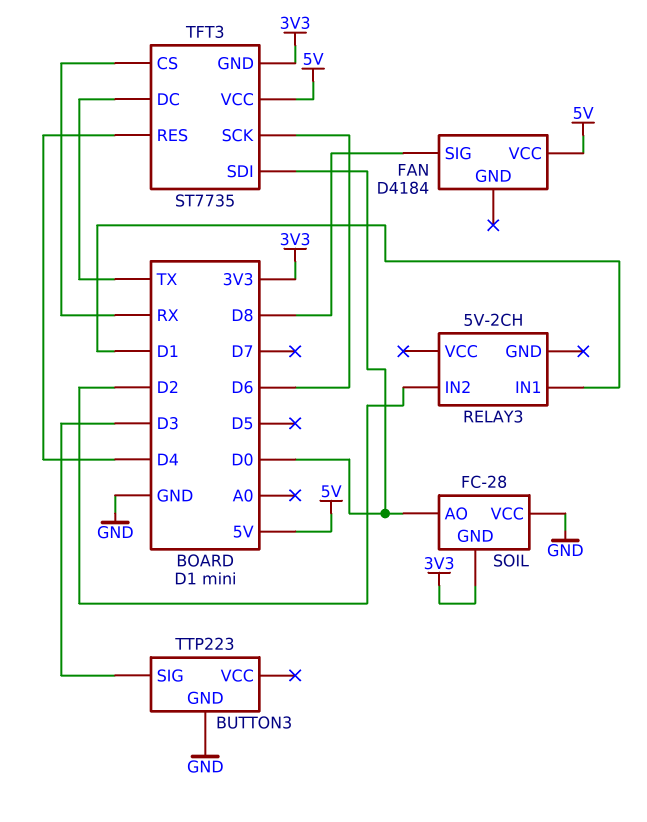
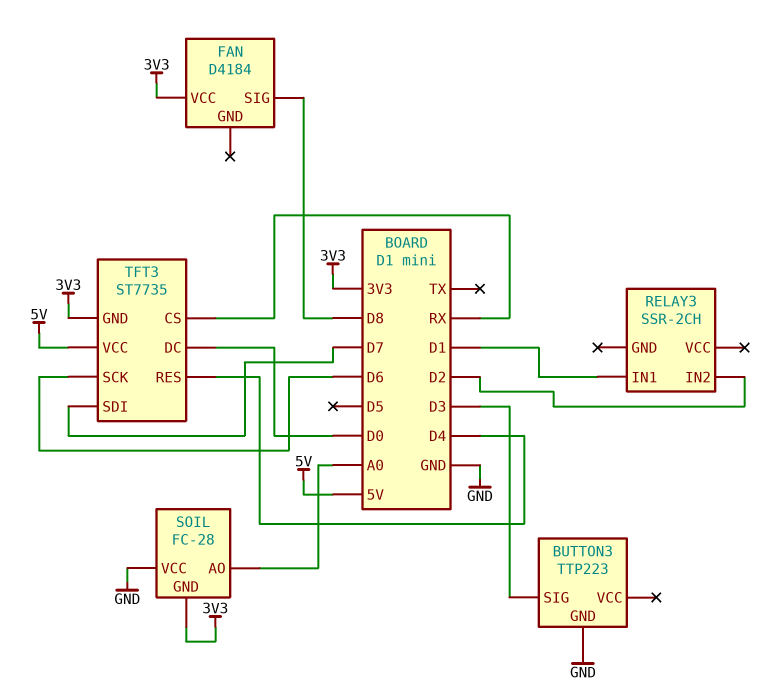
FAN pin VCC: 5V -> 3V3
RELAY3: 5V-2CH -> SSR-2CH
SOIL pin AO: D0 -> A0
TFT3 pin DC: TX -> D0
TFT3 pin SDI: D0 -> D7

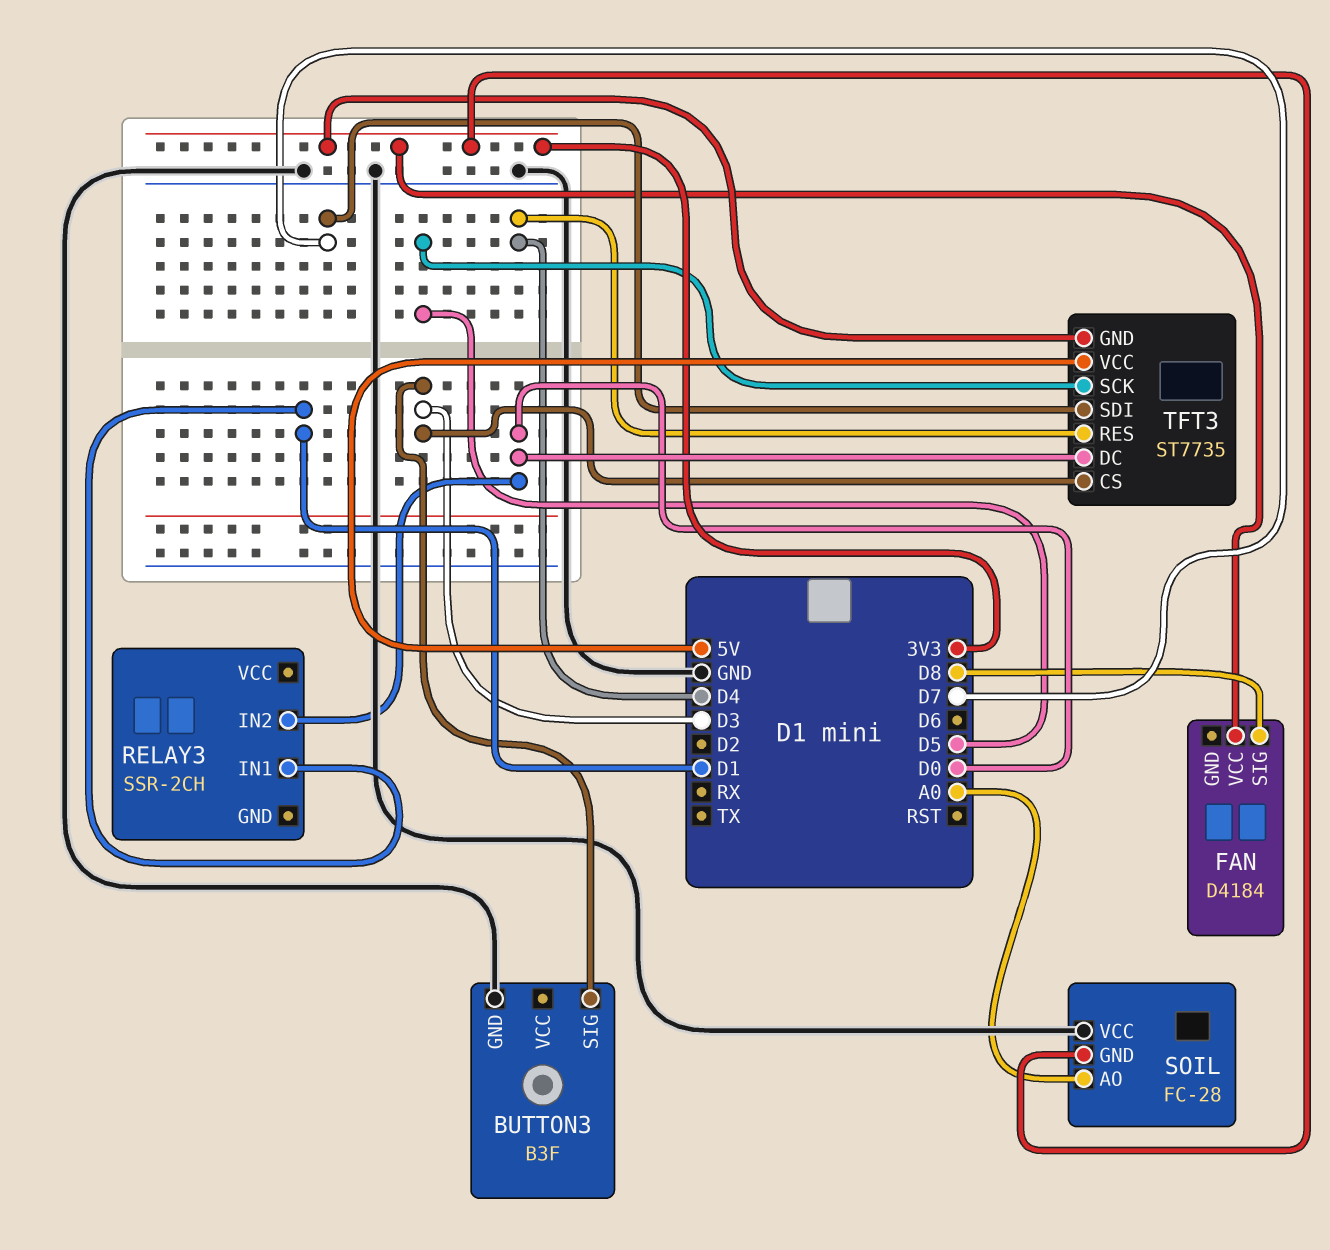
BUTTON3: TTP223 -> B3F
RELAY3 pin IN2: D2 -> D0
TFT3 pin CS: RX -> D3
TFT3 pin SCK: D6 -> D5

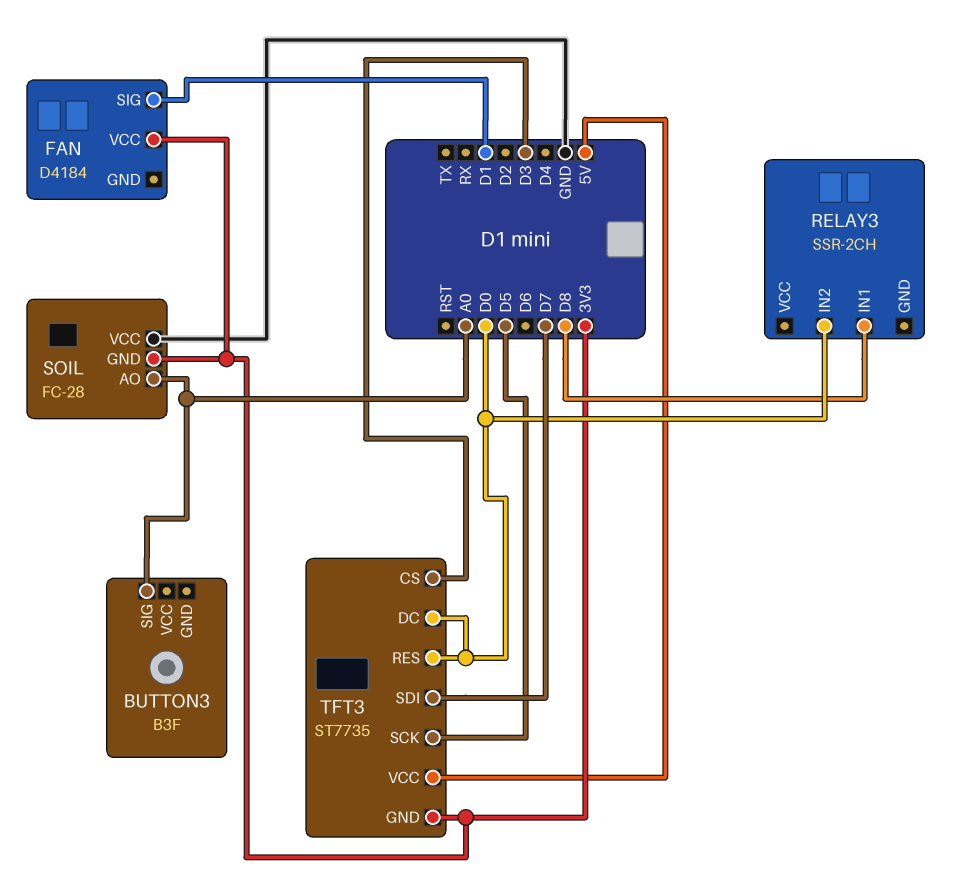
BUTTON3 pin GND: GND -> none
BUTTON3 pin SIG: D3 -> A0
FAN pin SIG: D8 -> D1
RELAY3 pin IN1: D1 -> D8
TFT3 pin RES: D4 -> D0

